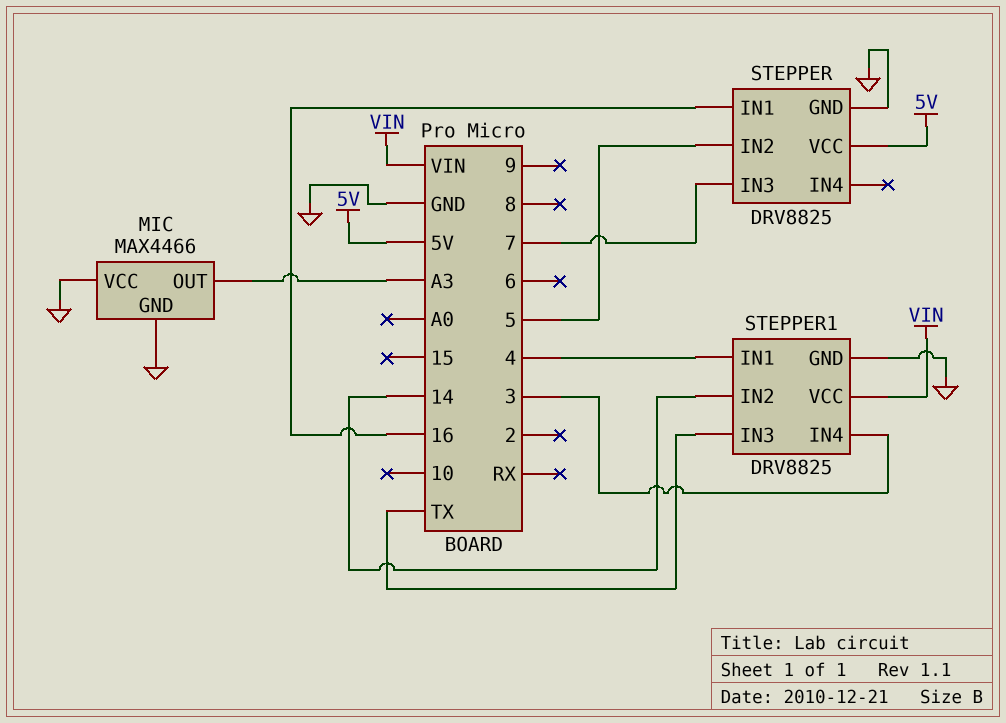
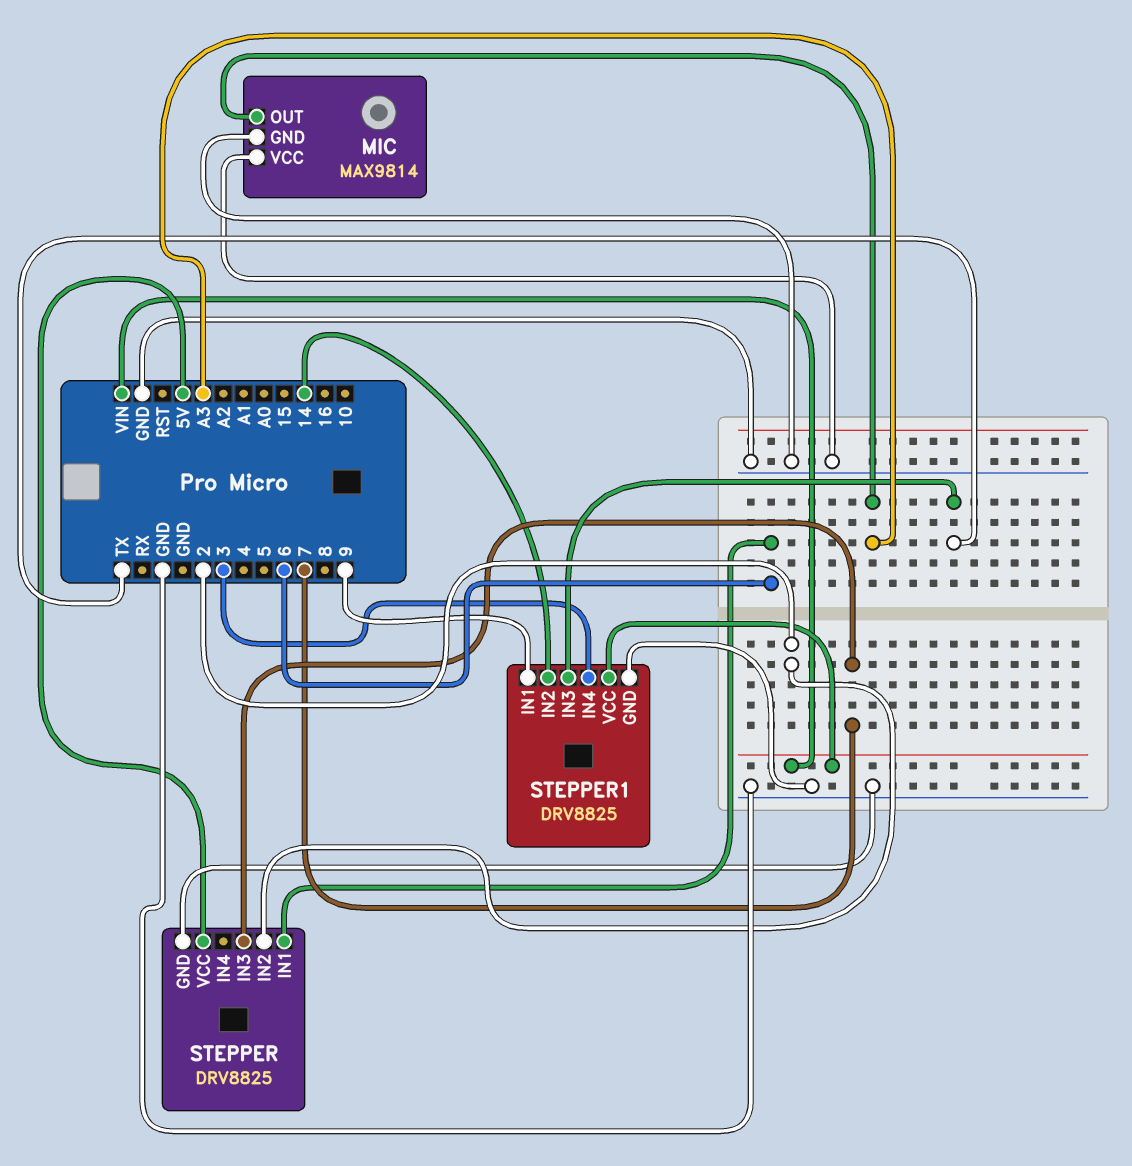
MIC: MAX4466 -> MAX9814
STEPPER pin IN1: 16 -> 6
STEPPER pin IN2: 5 -> 2
STEPPER1 pin IN1: 4 -> 9

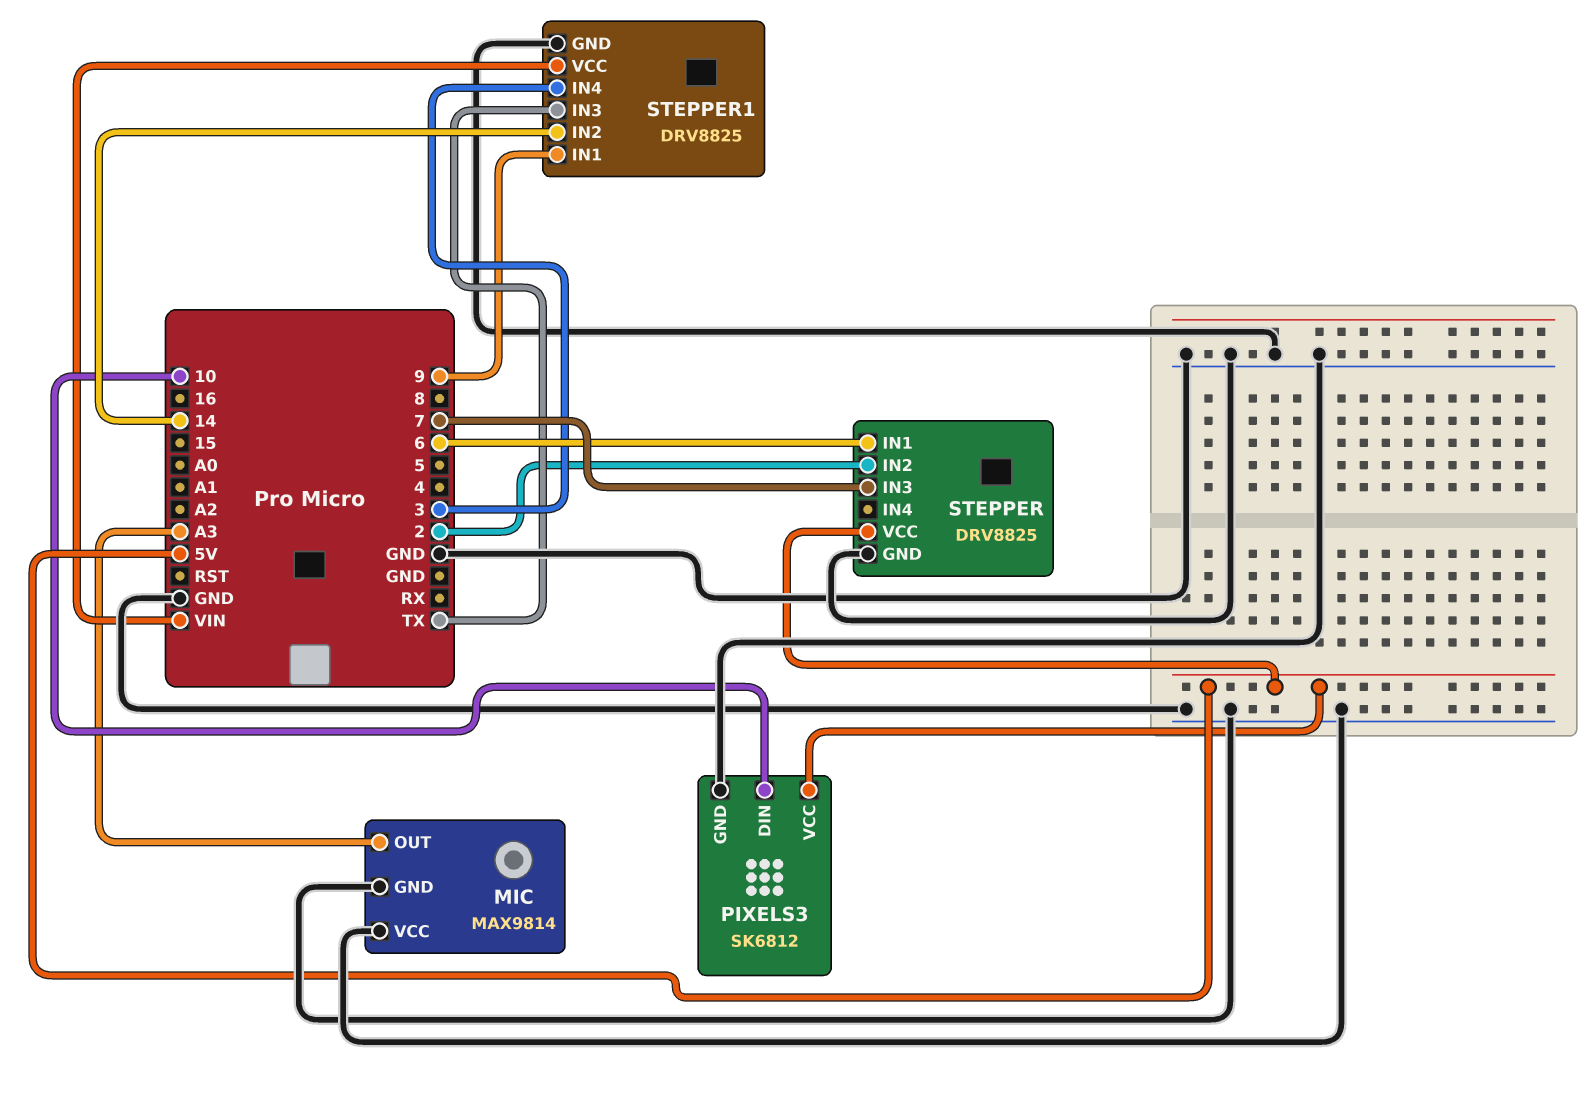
PIXELS3: none -> SK6812
PIXELS3 pin DIN: none -> 10
PIXELS3 pin GND: none -> GND
PIXELS3 pin VCC: none -> 5V

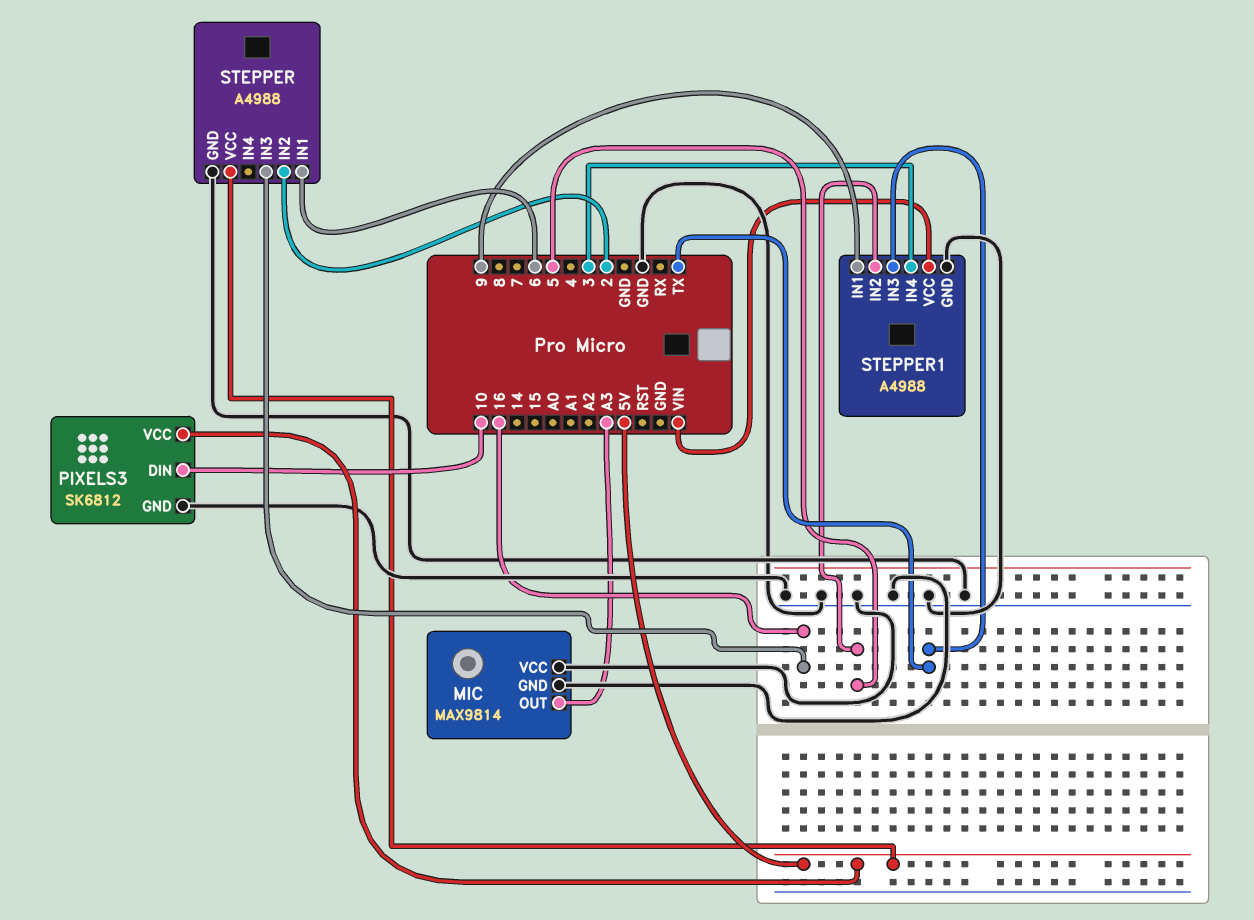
STEPPER: DRV8825 -> A4988
STEPPER pin IN3: 7 -> 16
STEPPER1: DRV8825 -> A4988
STEPPER1 pin IN2: 14 -> 5

